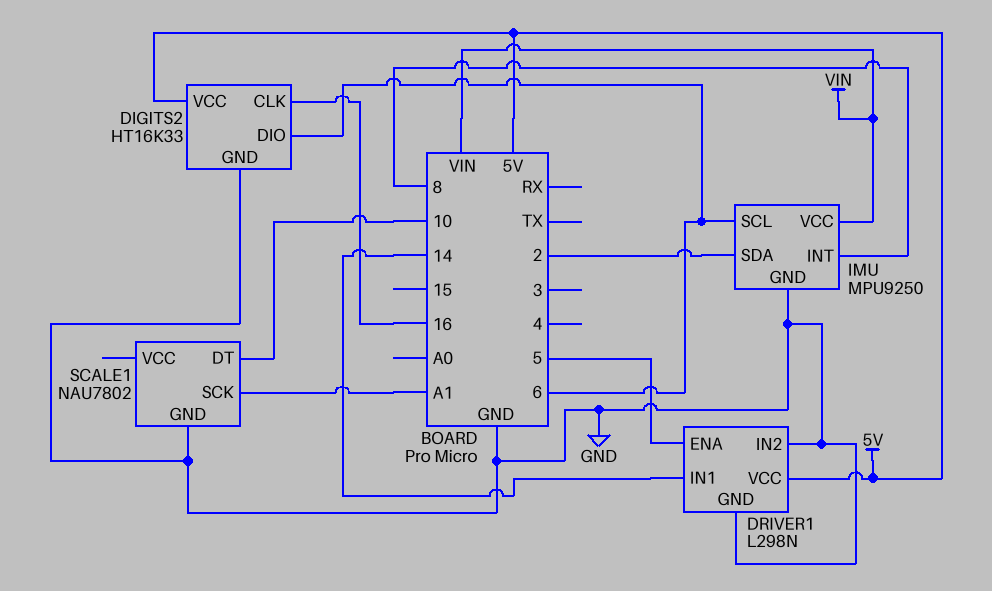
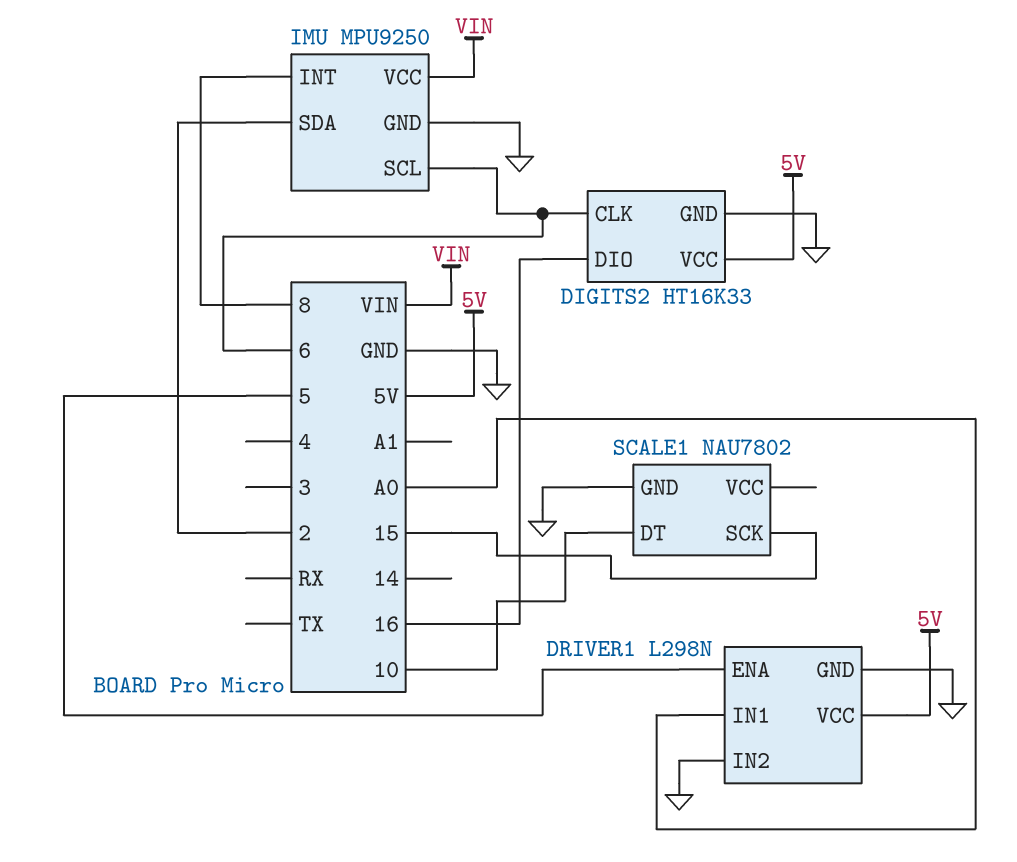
DIGITS2 pin CLK: 16 -> 6
DIGITS2 pin DIO: 6 -> 16
DRIVER1 pin IN1: 14 -> A0
SCALE1 pin SCK: A1 -> 15

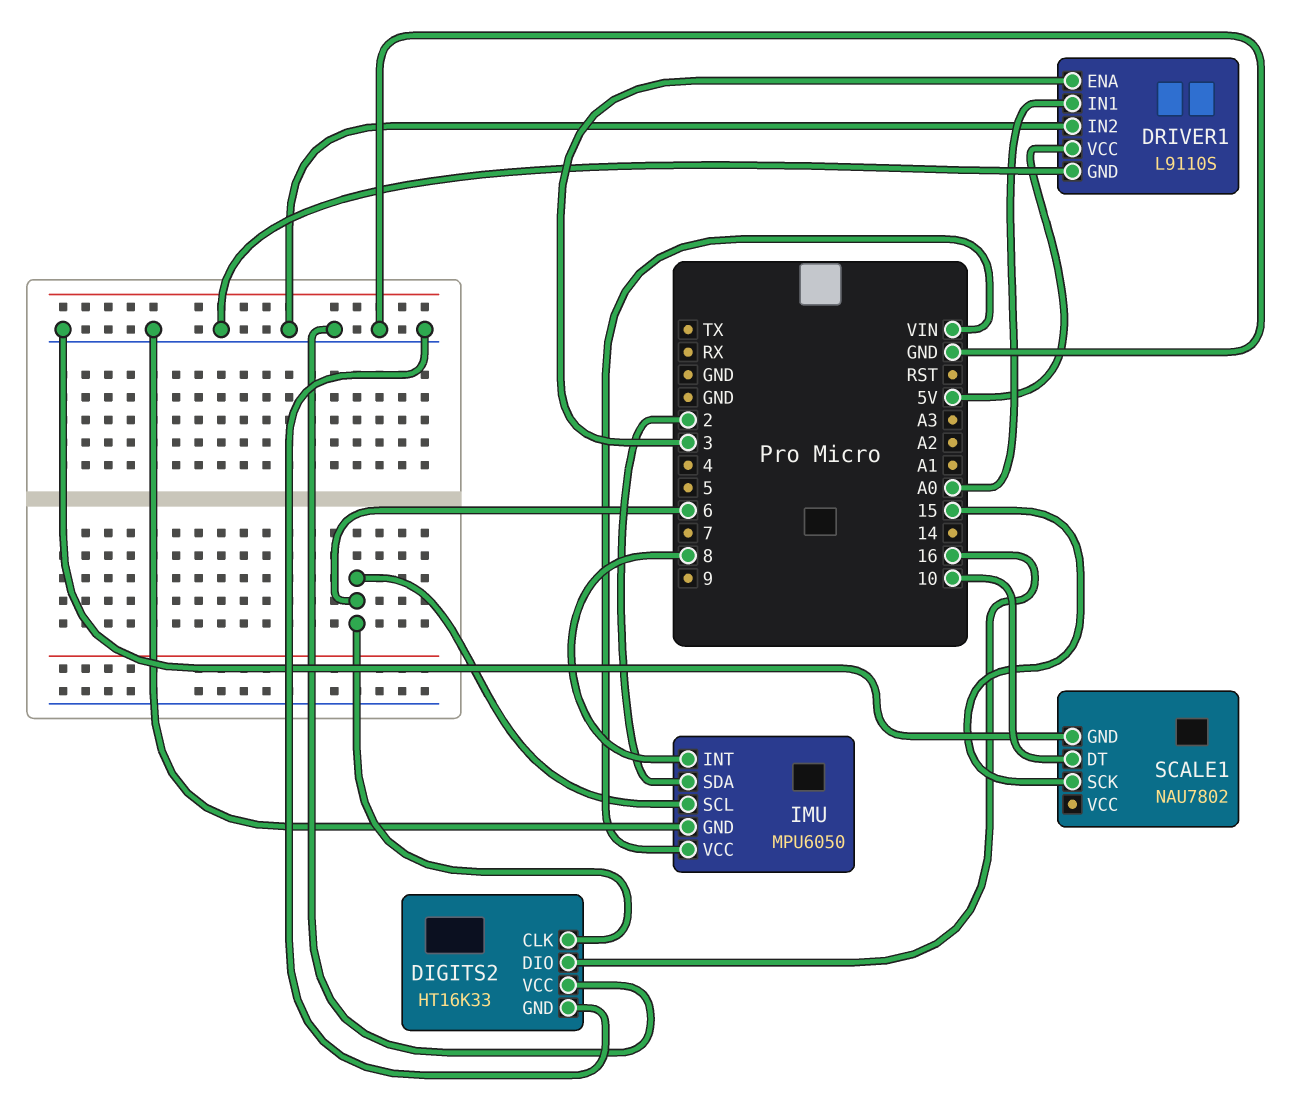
DIGITS2 pin VCC: 5V -> GND
DRIVER1: L298N -> L9110S
DRIVER1 pin ENA: 5 -> 3
IMU: MPU9250 -> MPU6050

